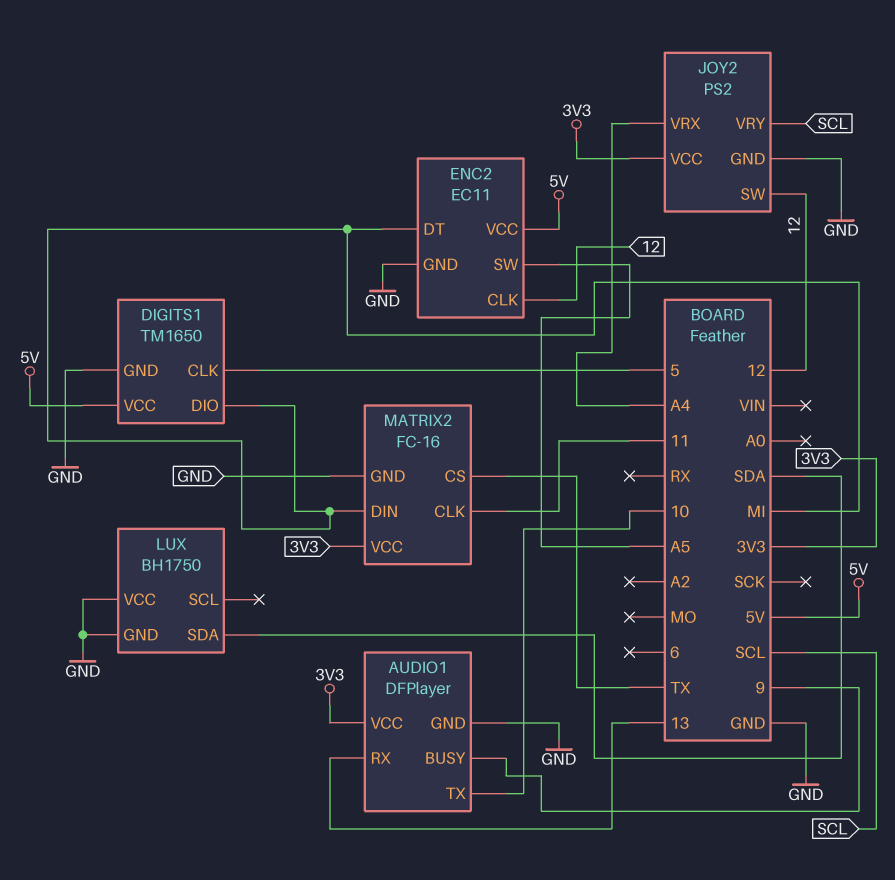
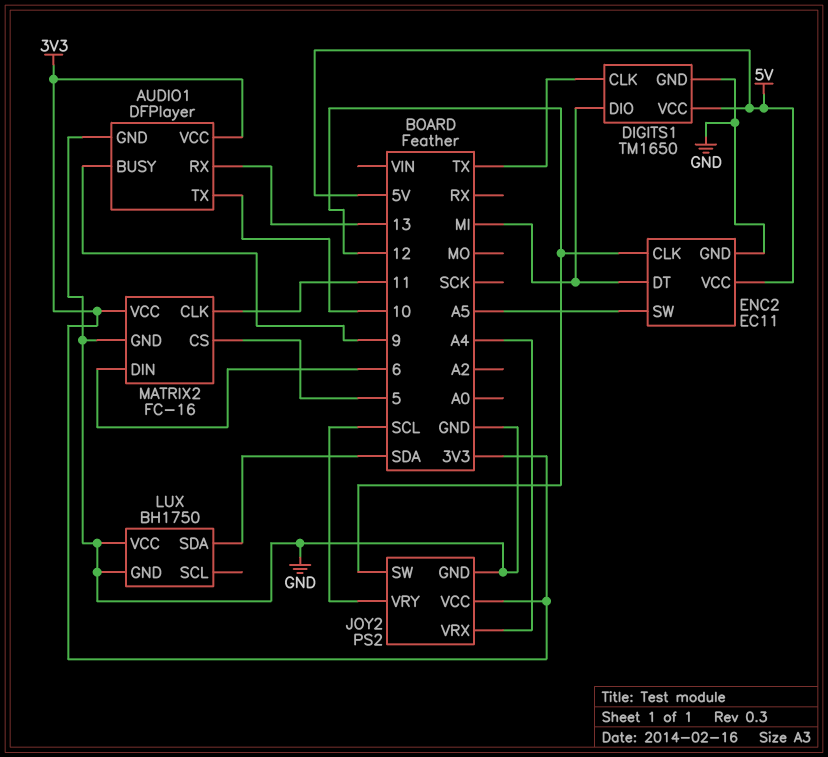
DIGITS1 pin CLK: 5 -> TX
MATRIX2 pin CS: TX -> 5
MATRIX2 pin DIN: MI -> 6

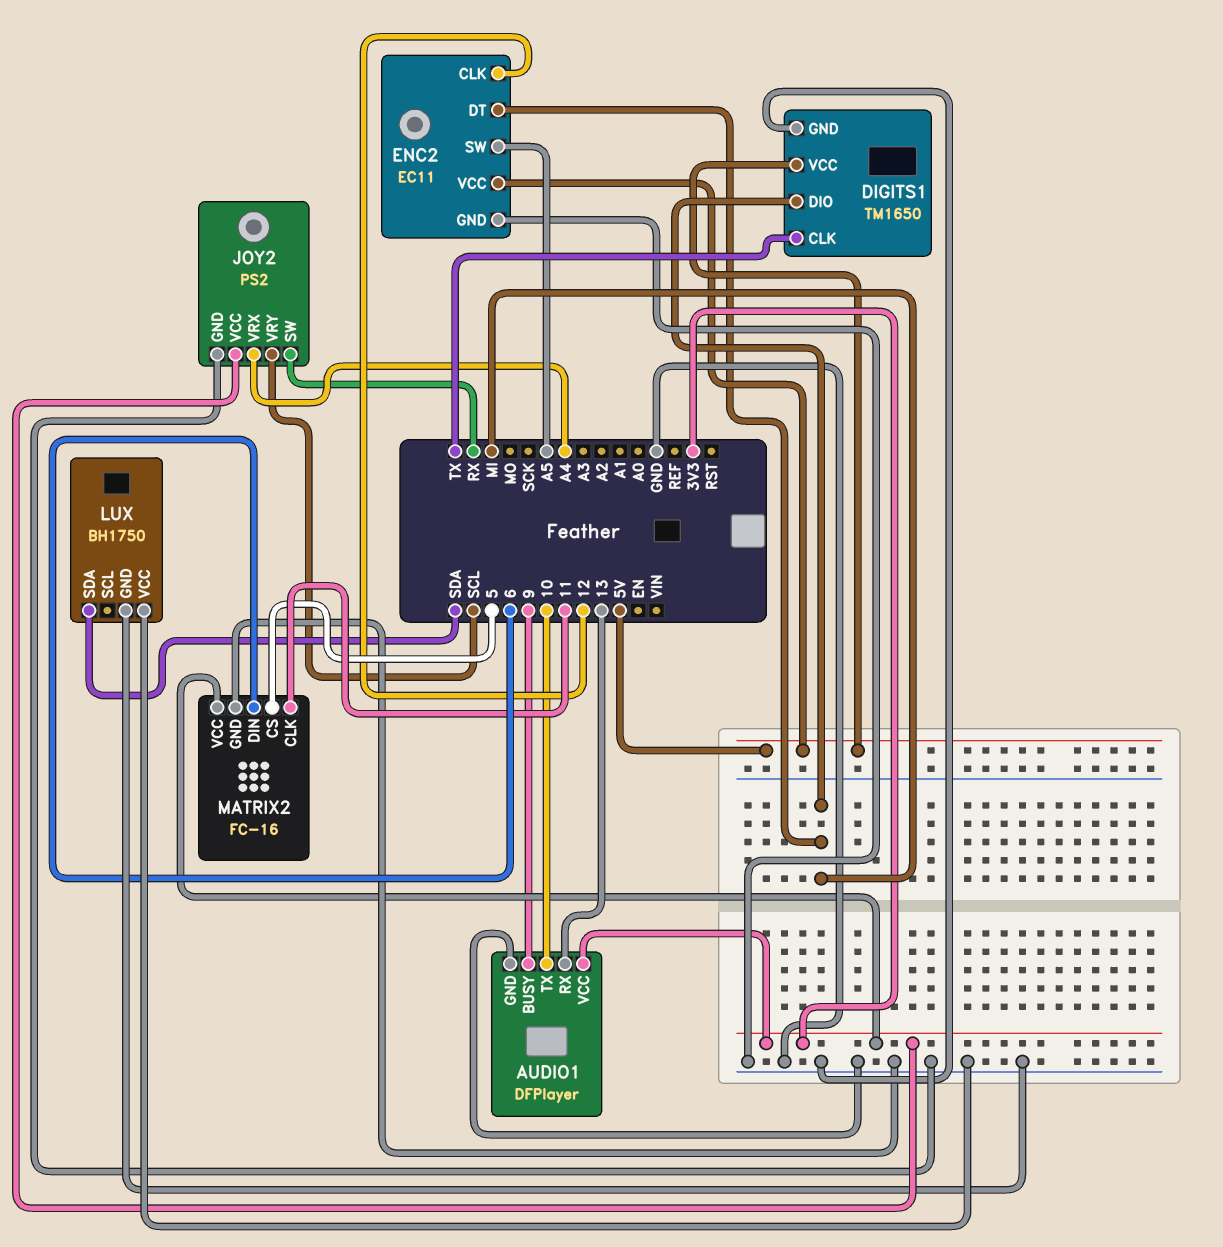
JOY2 pin SW: 12 -> RX

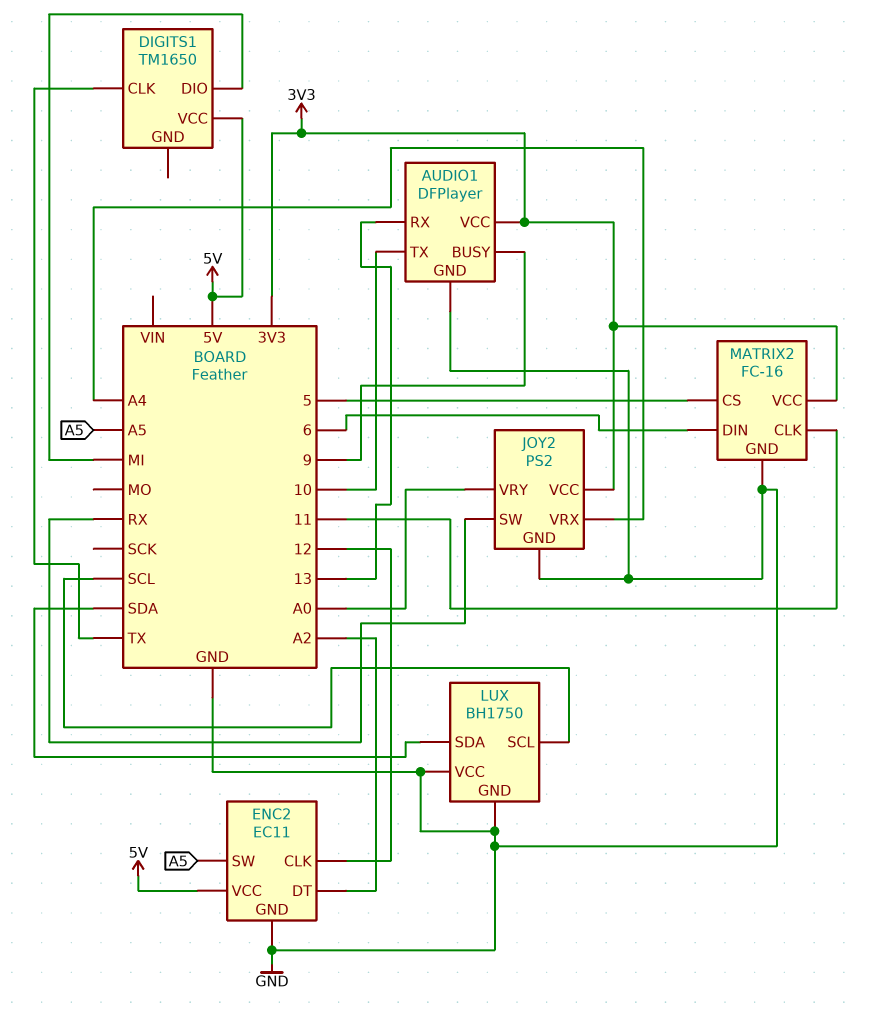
DIGITS1 pin GND: GND -> none
ENC2 pin DT: MI -> A2
JOY2 pin VRY: SCL -> A0
LUX pin SCL: none -> SCL

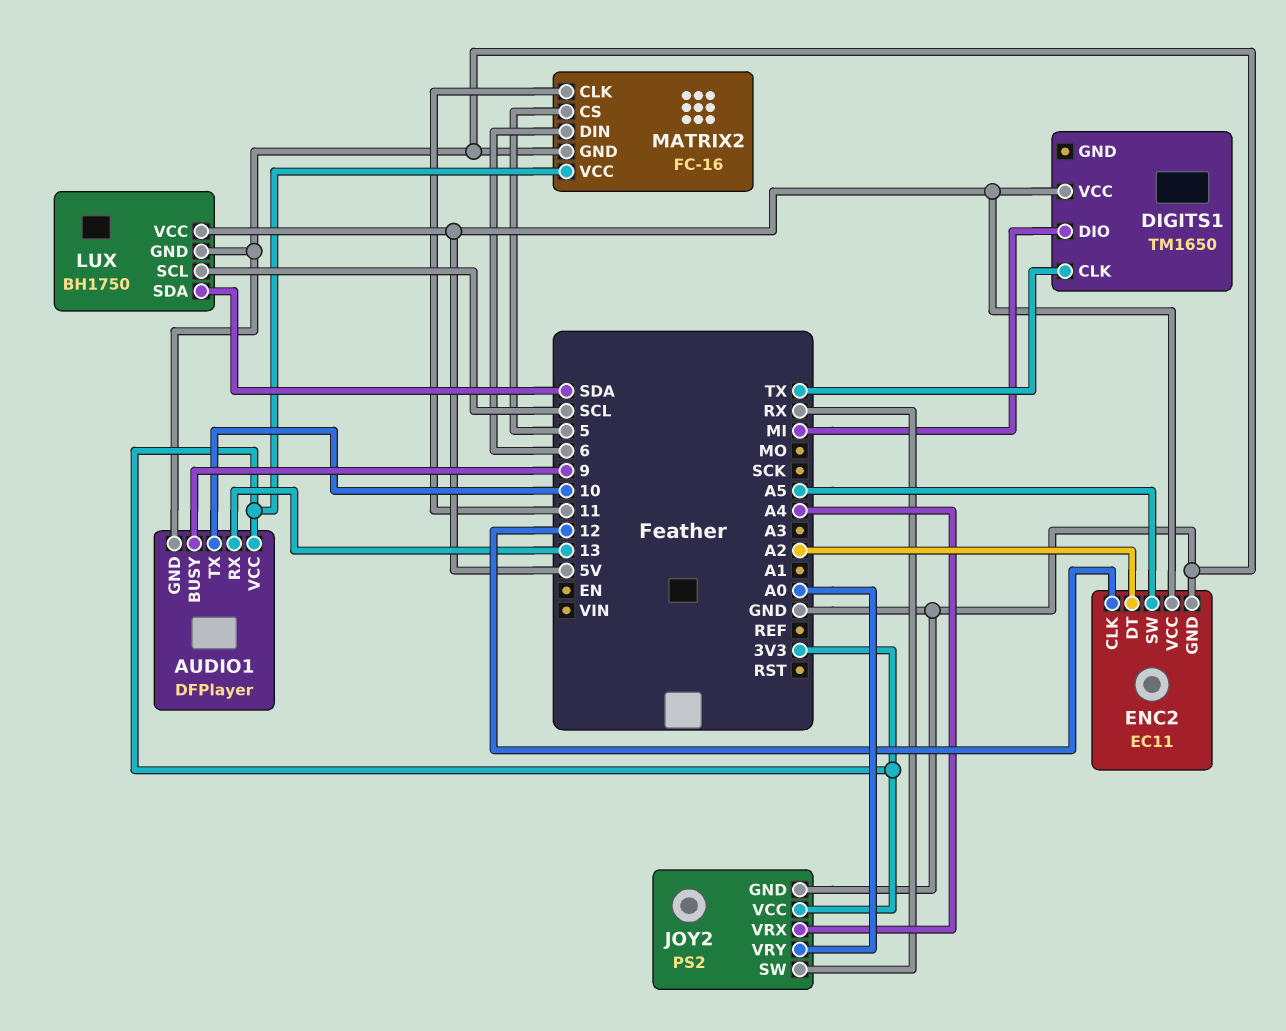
LUX pin VCC: GND -> 5V

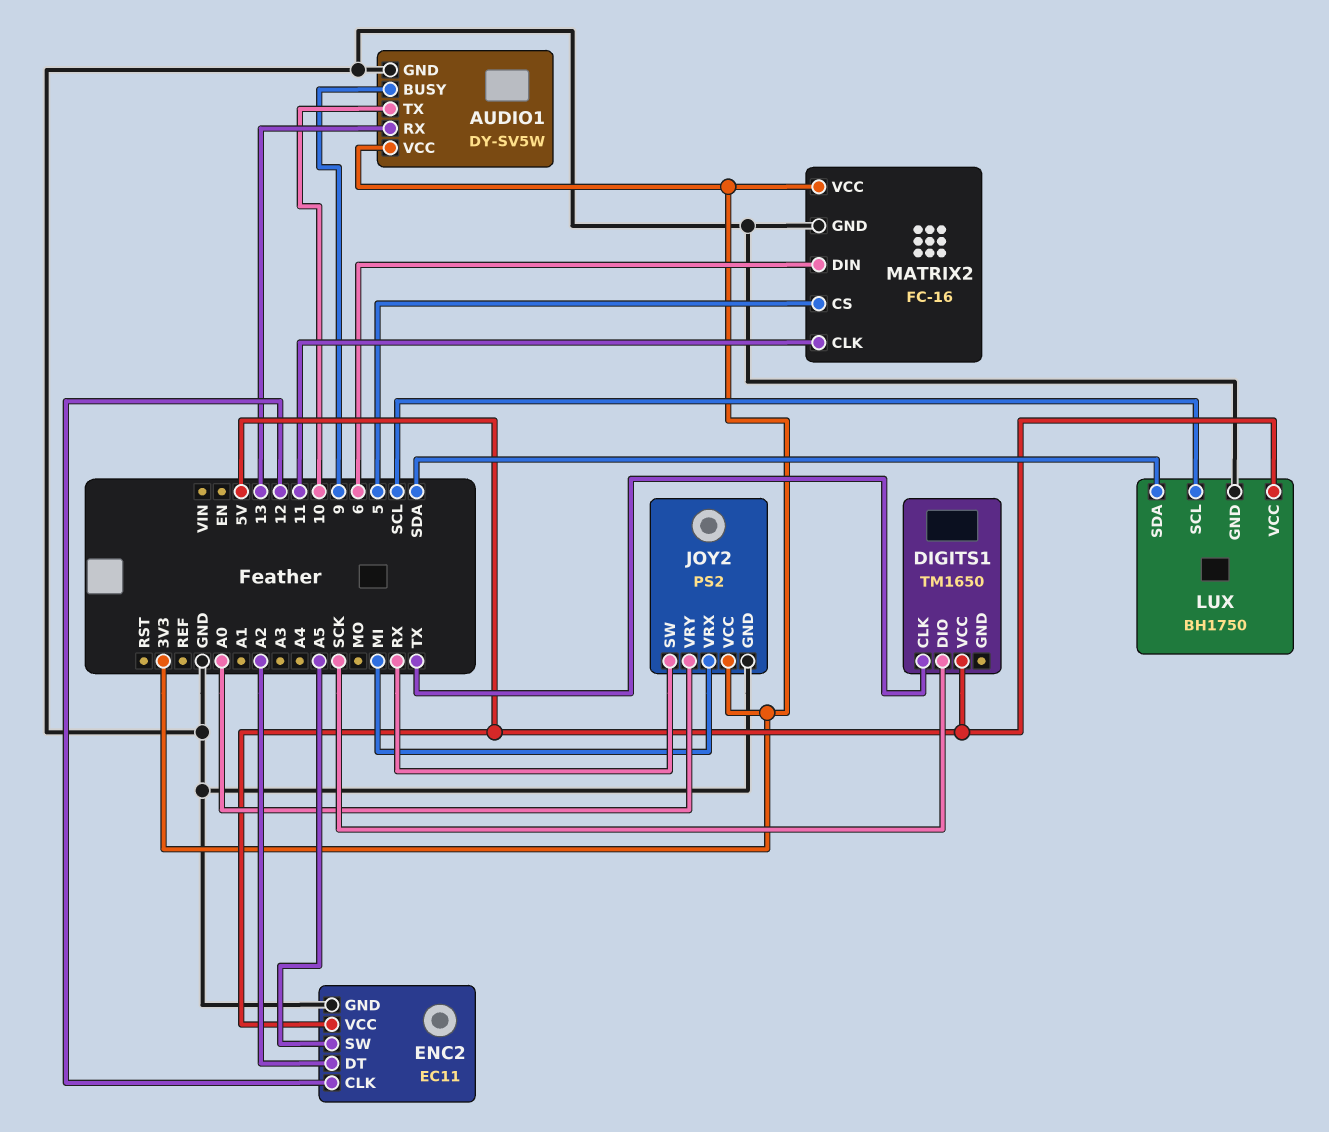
AUDIO1: DFPlayer -> DY-SV5W
DIGITS1 pin DIO: MI -> SCK
JOY2 pin VRX: A4 -> MI

